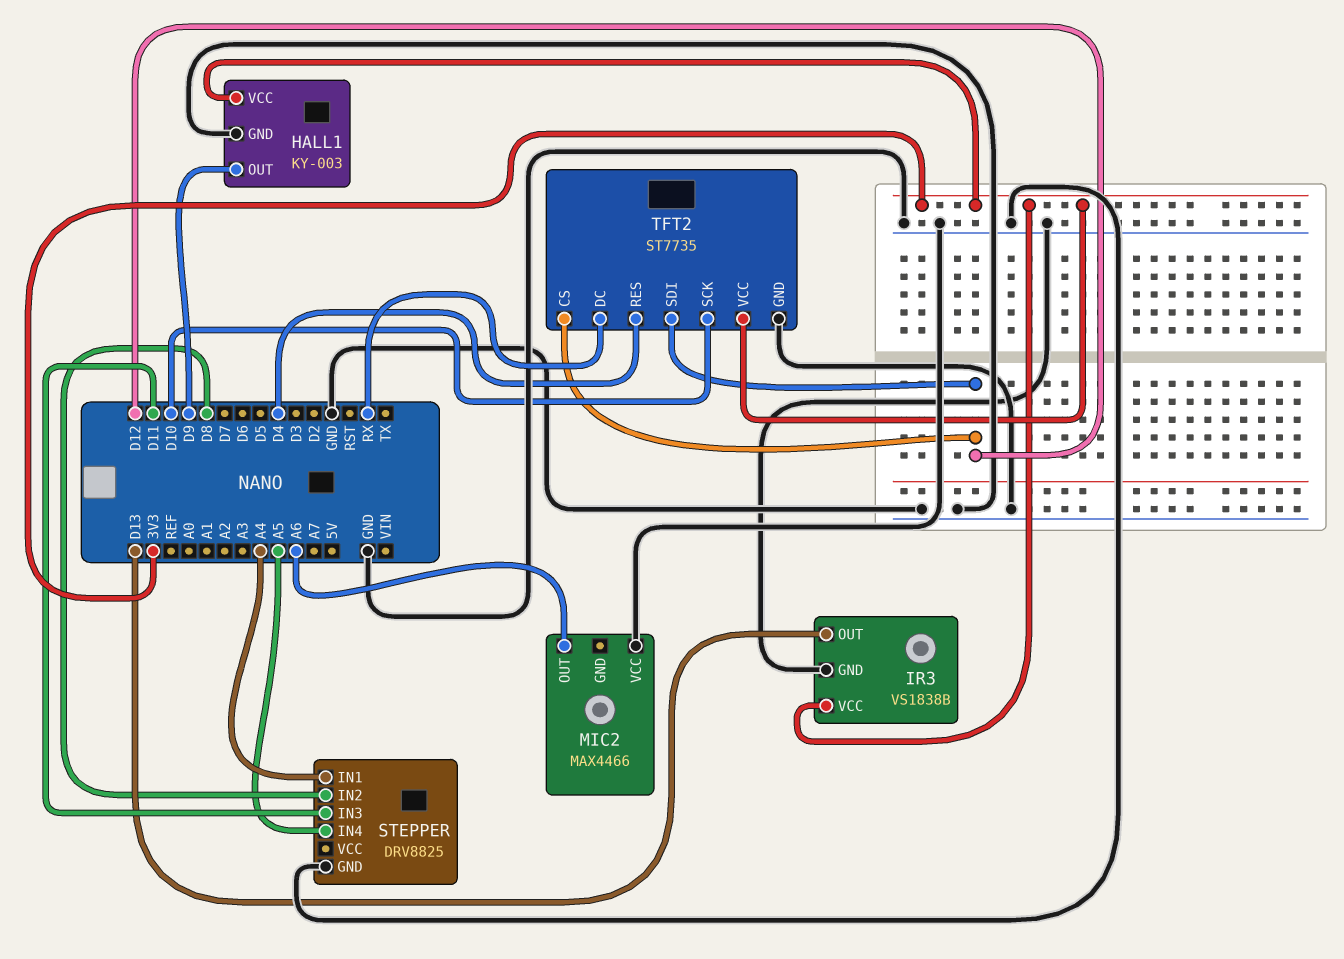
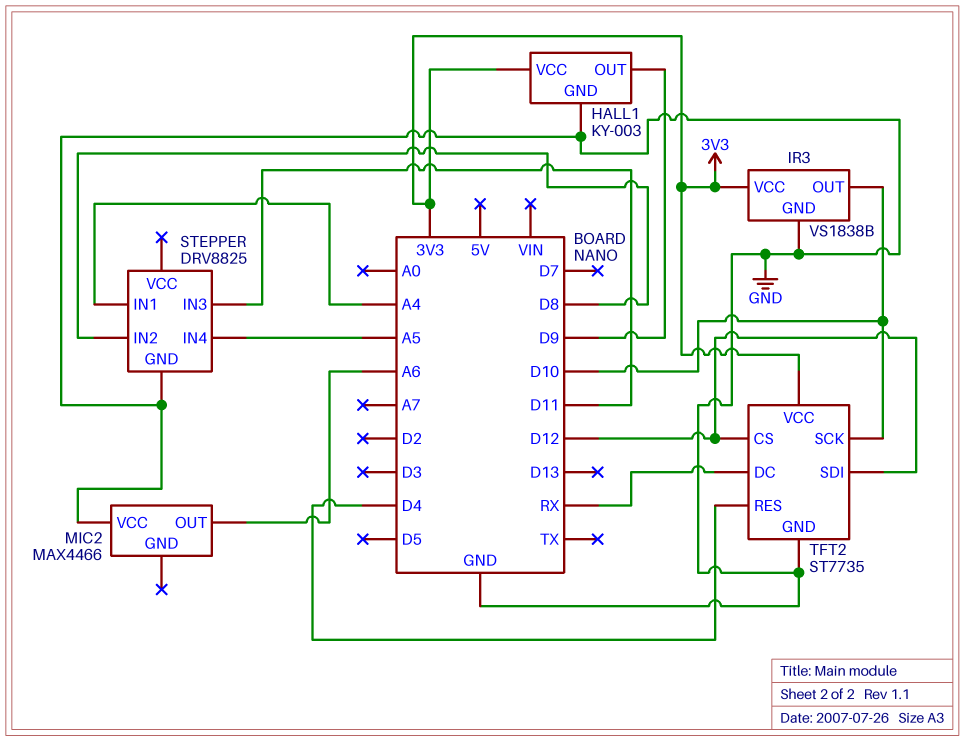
IR3 pin OUT: D13 -> D10

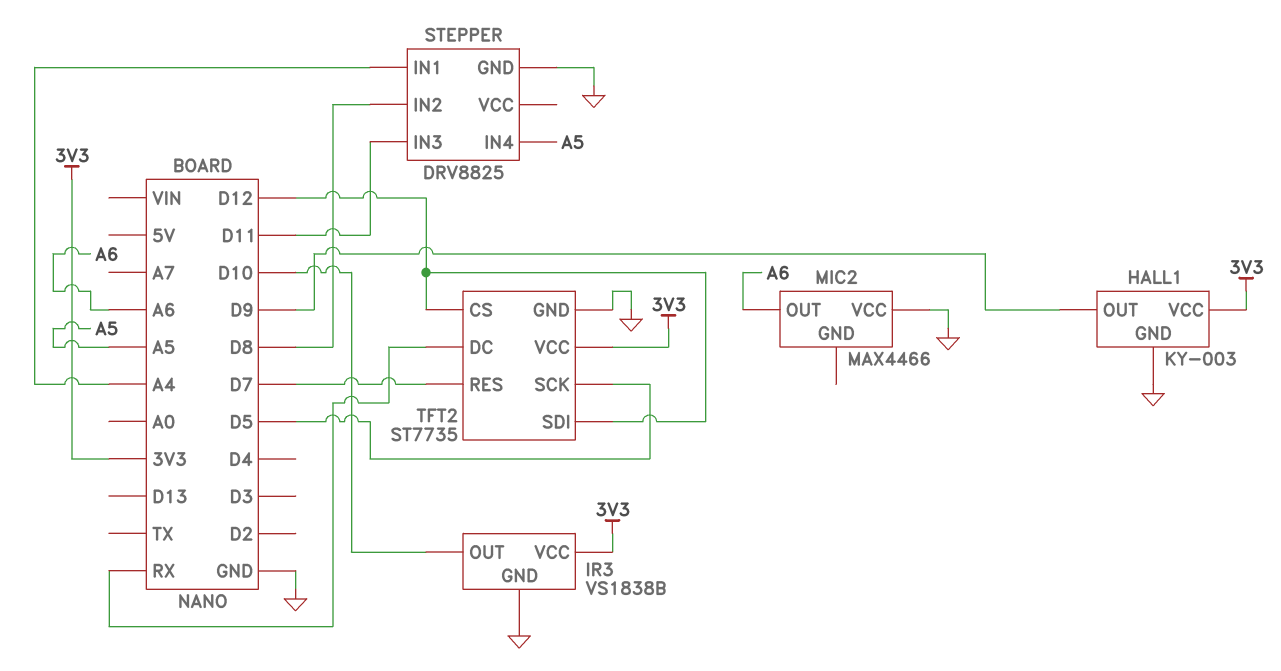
TFT2 pin RES: D4 -> D7
TFT2 pin SCK: D10 -> D5

